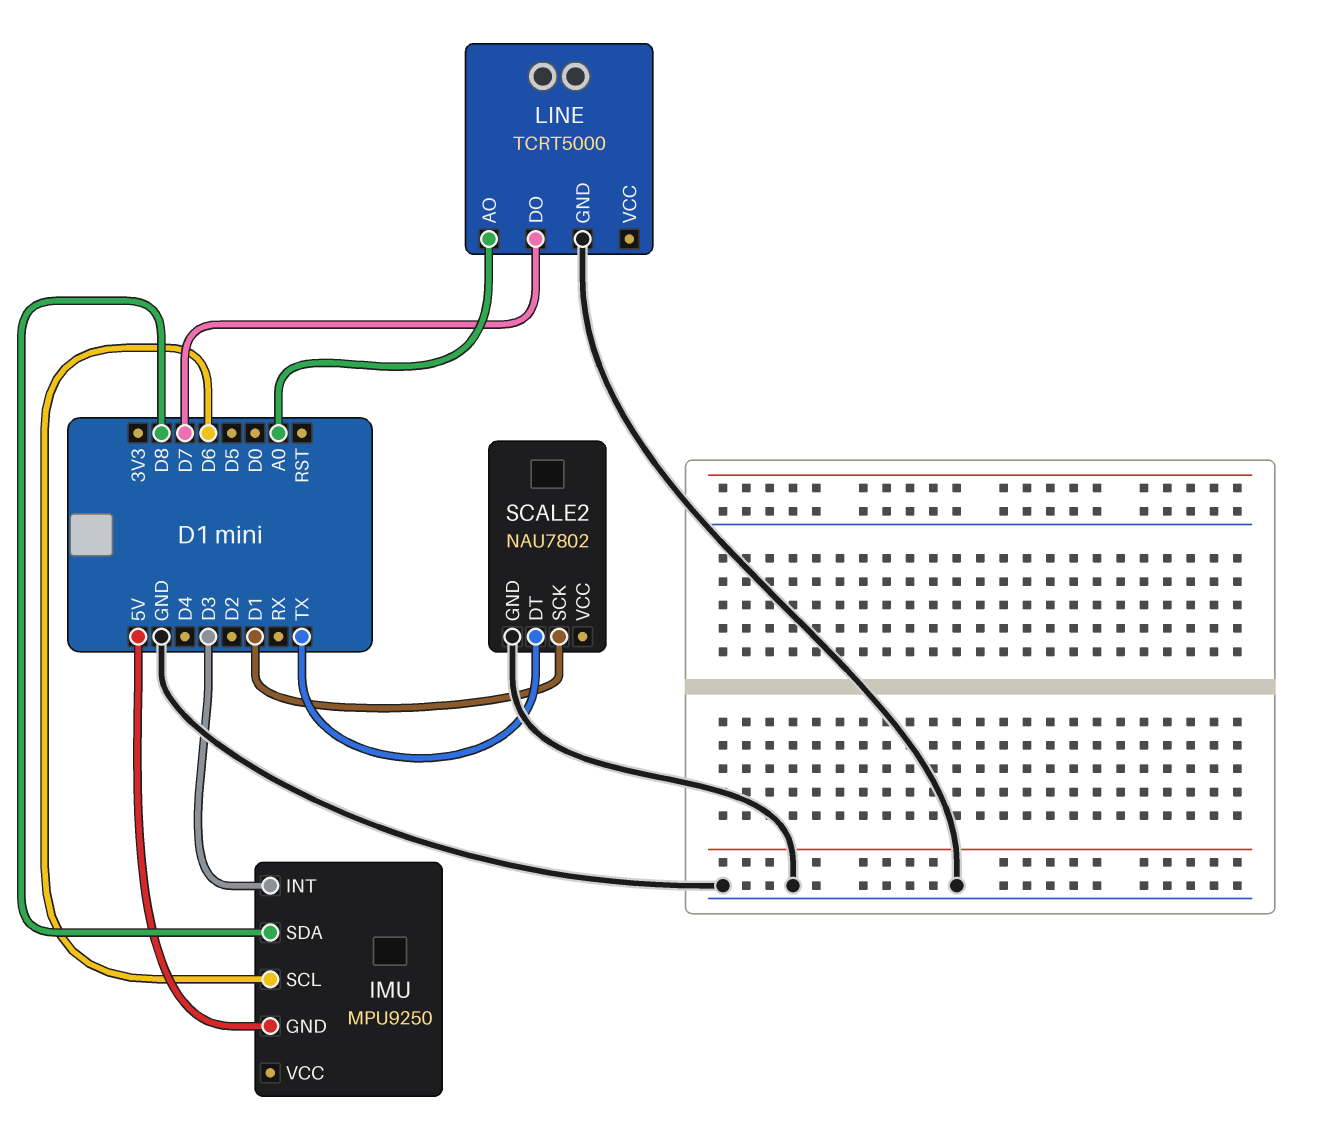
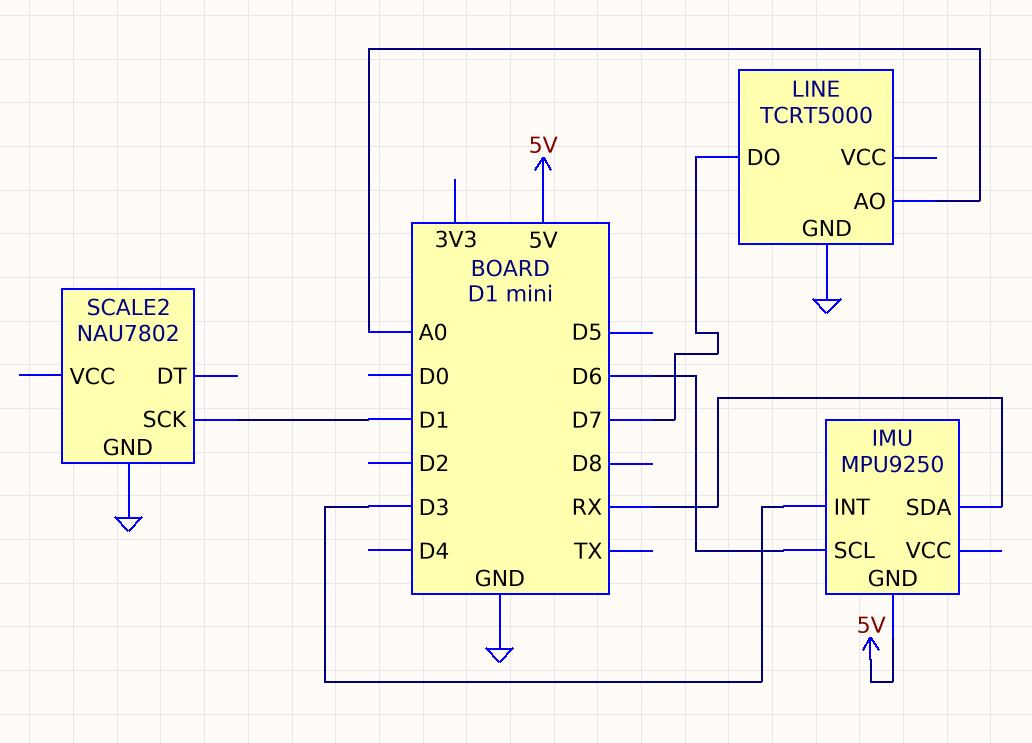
IMU pin SDA: D8 -> RX
SCALE2 pin DT: TX -> none

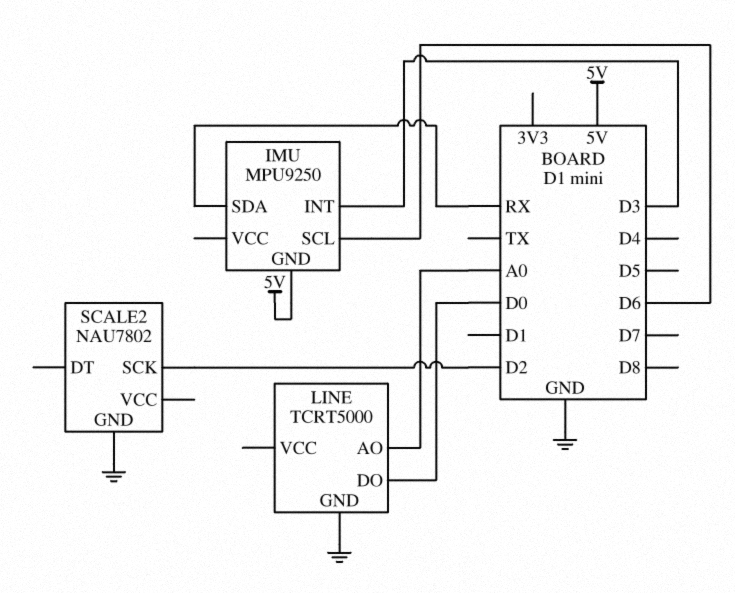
LINE pin DO: D7 -> D0
SCALE2 pin SCK: D1 -> D2

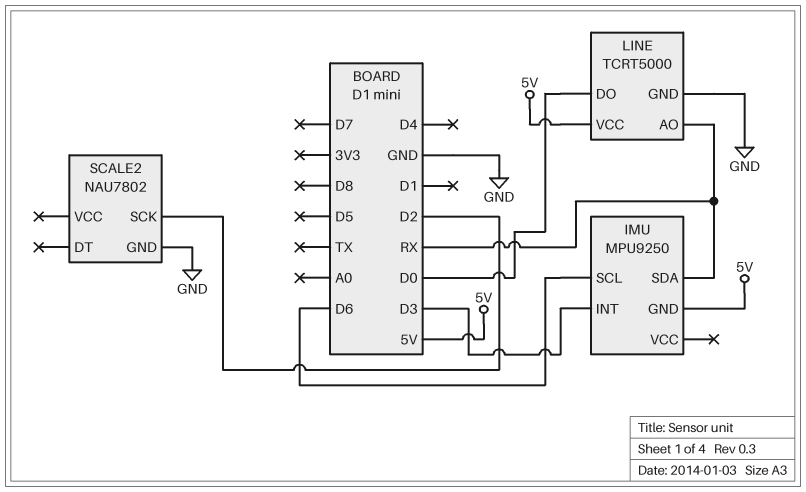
LINE pin AO: A0 -> RX
LINE pin VCC: none -> 5V

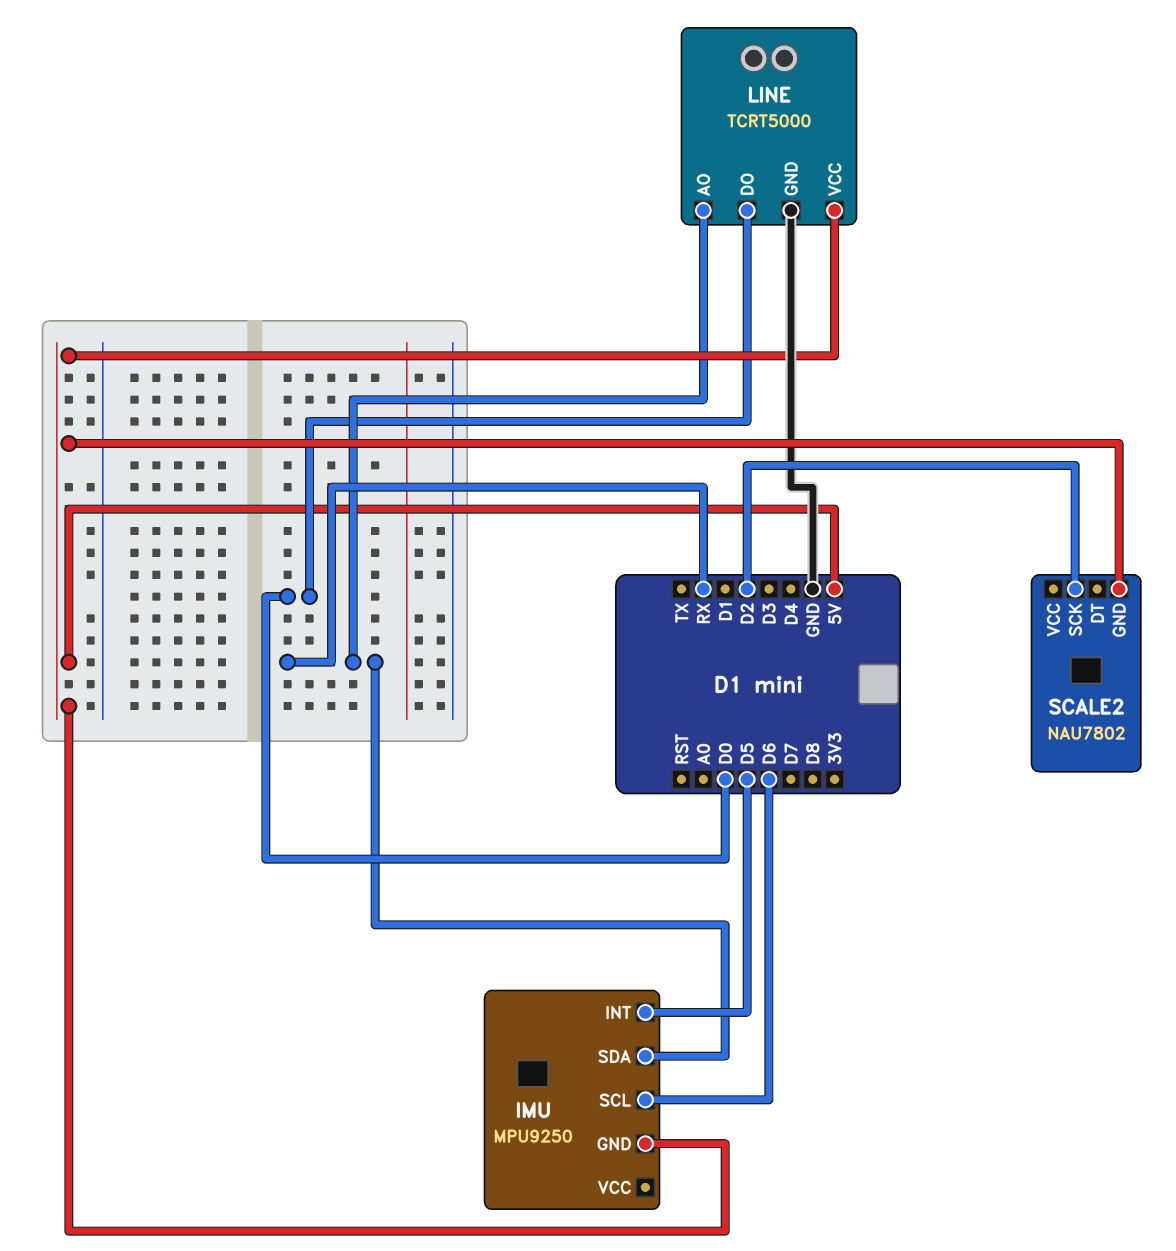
IMU pin INT: D3 -> D5
SCALE2 pin GND: GND -> 5V

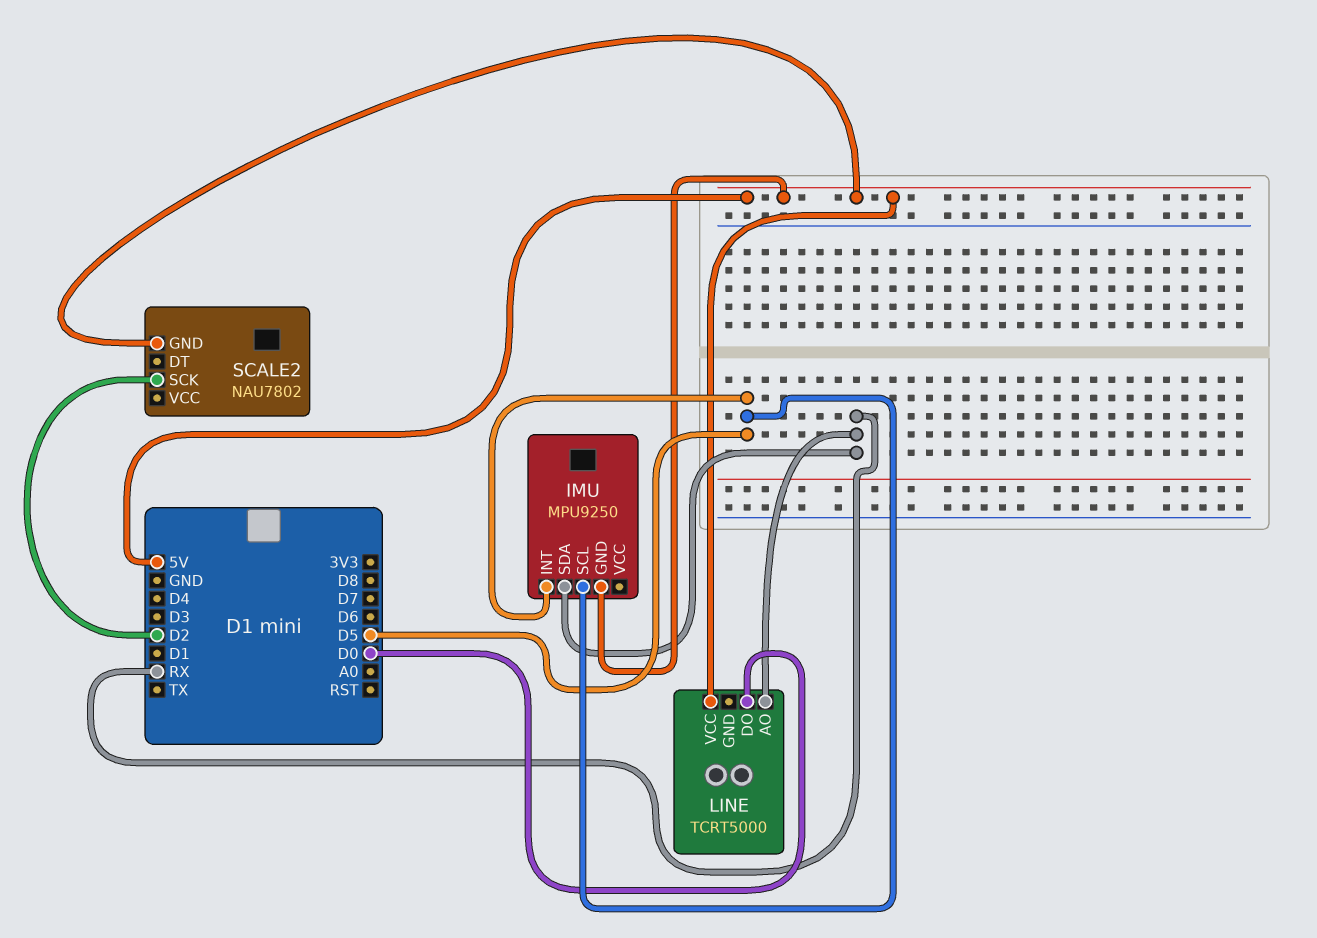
IMU pin SCL: D6 -> D5
LINE pin GND: GND -> none

